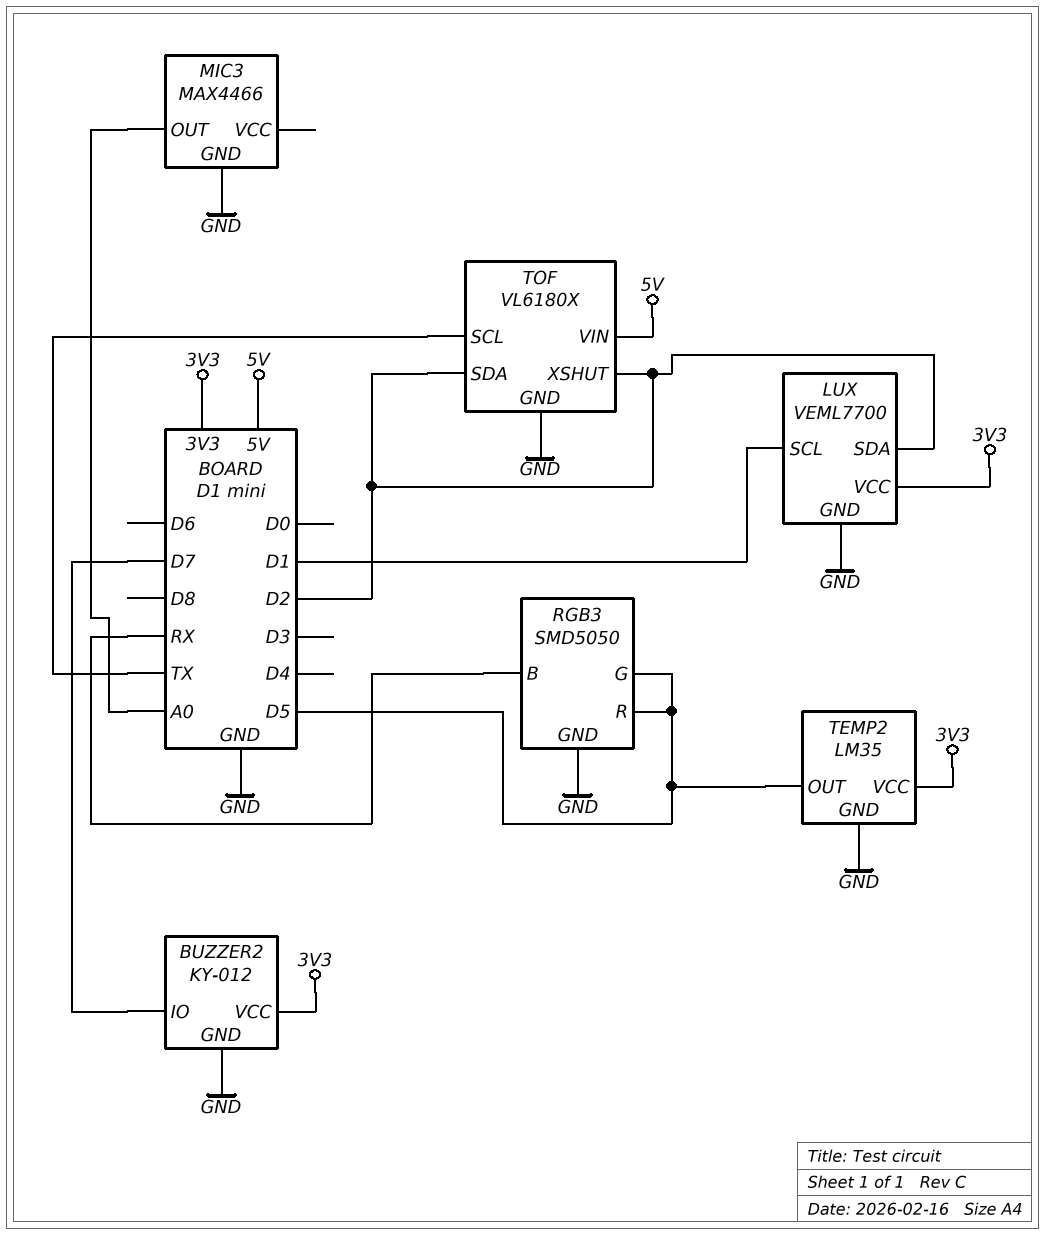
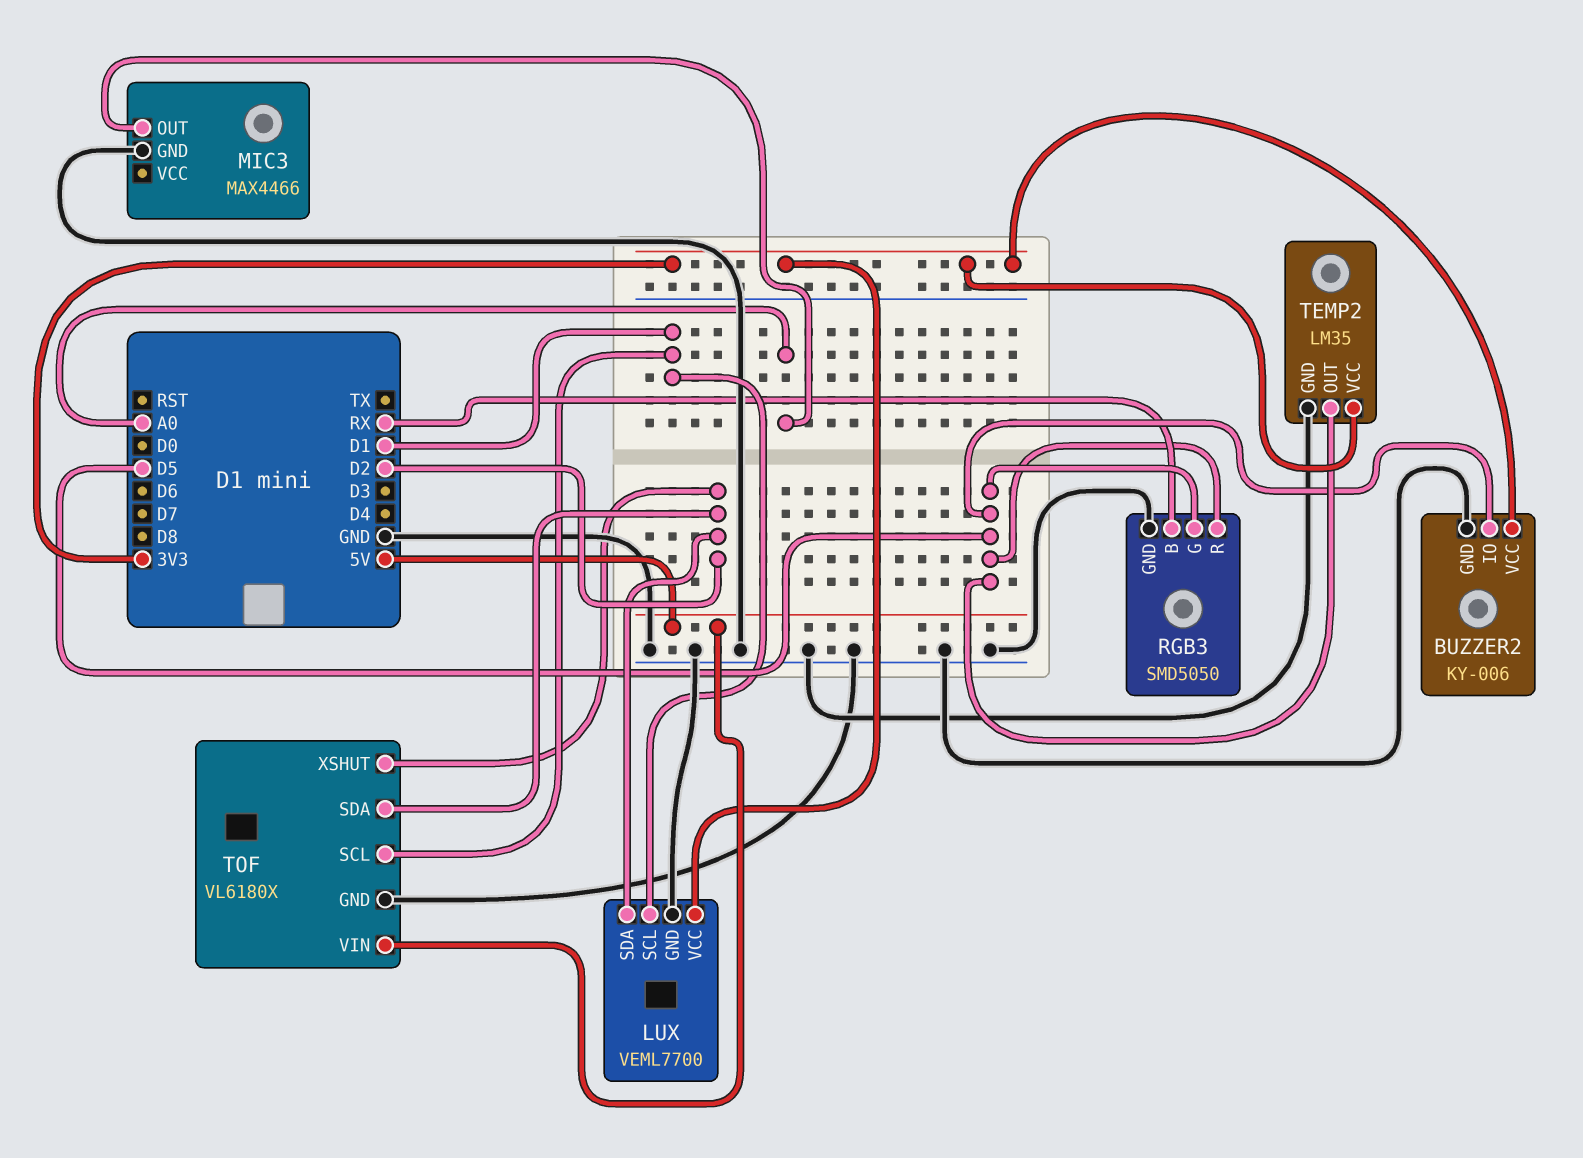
BUZZER2: KY-012 -> KY-006
BUZZER2 pin IO: D7 -> D5
TOF pin SCL: TX -> D1

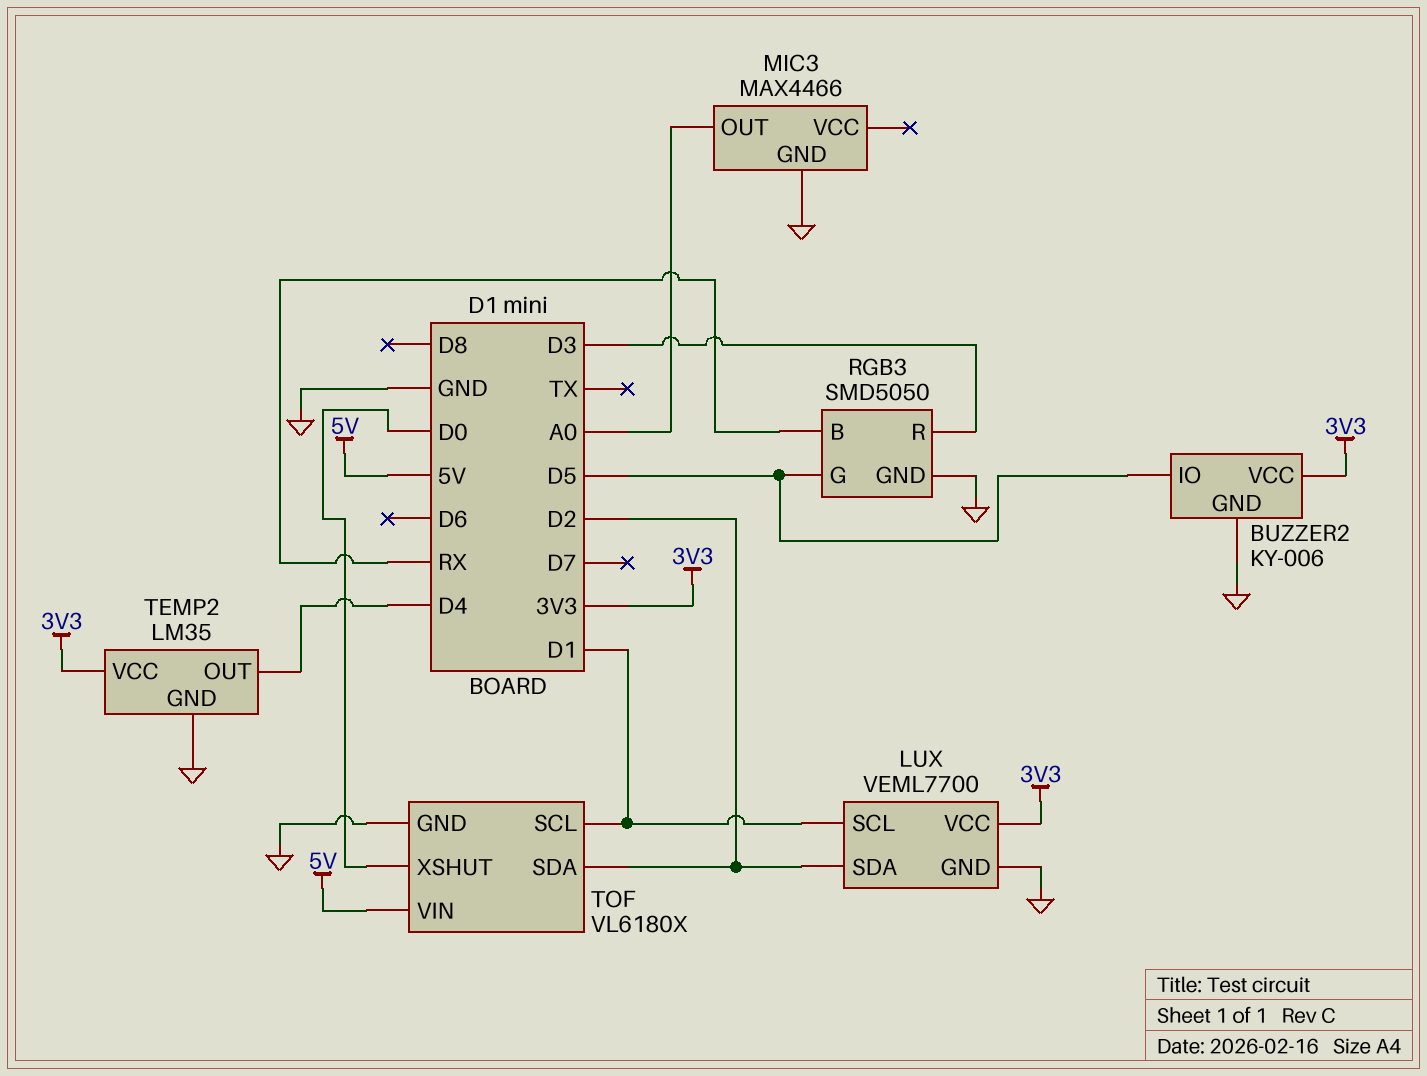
RGB3 pin R: D5 -> D3
TEMP2 pin OUT: D5 -> D4
TOF pin XSHUT: D2 -> D0

